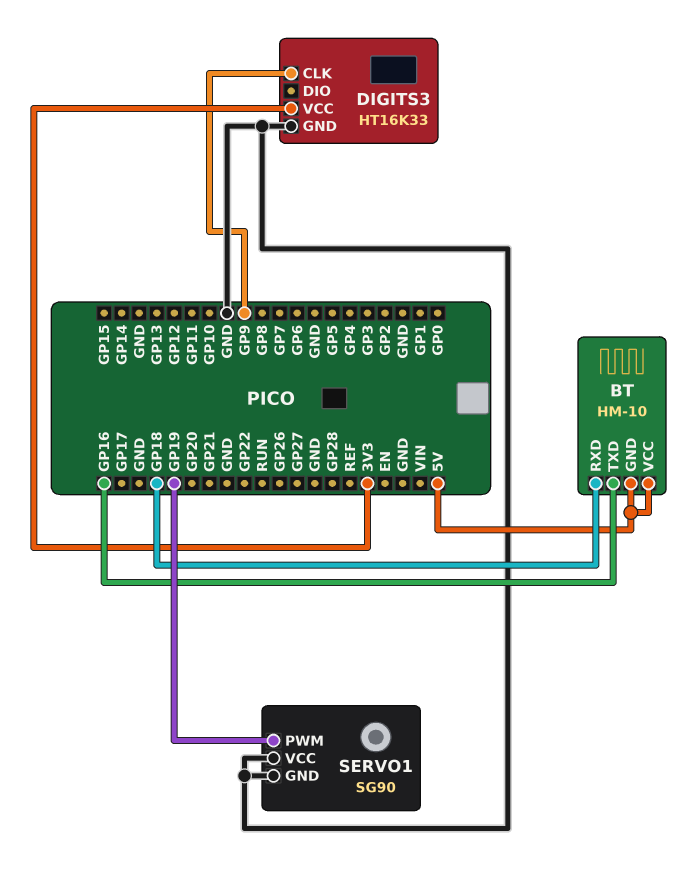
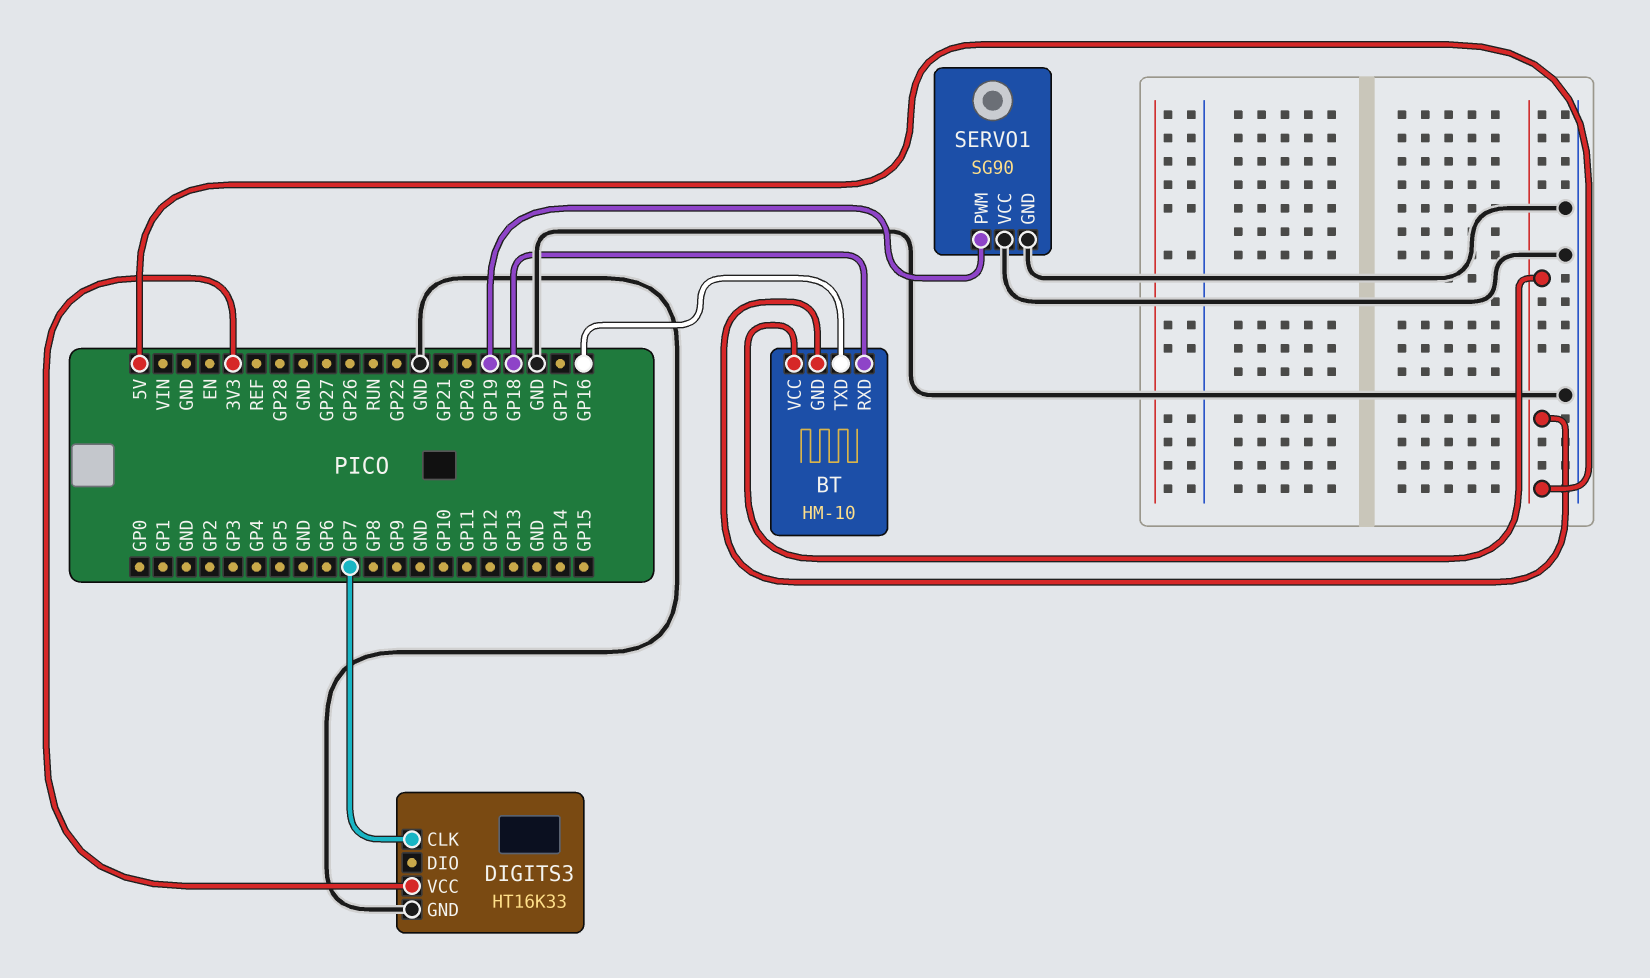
DIGITS3 pin CLK: GP9 -> GP7

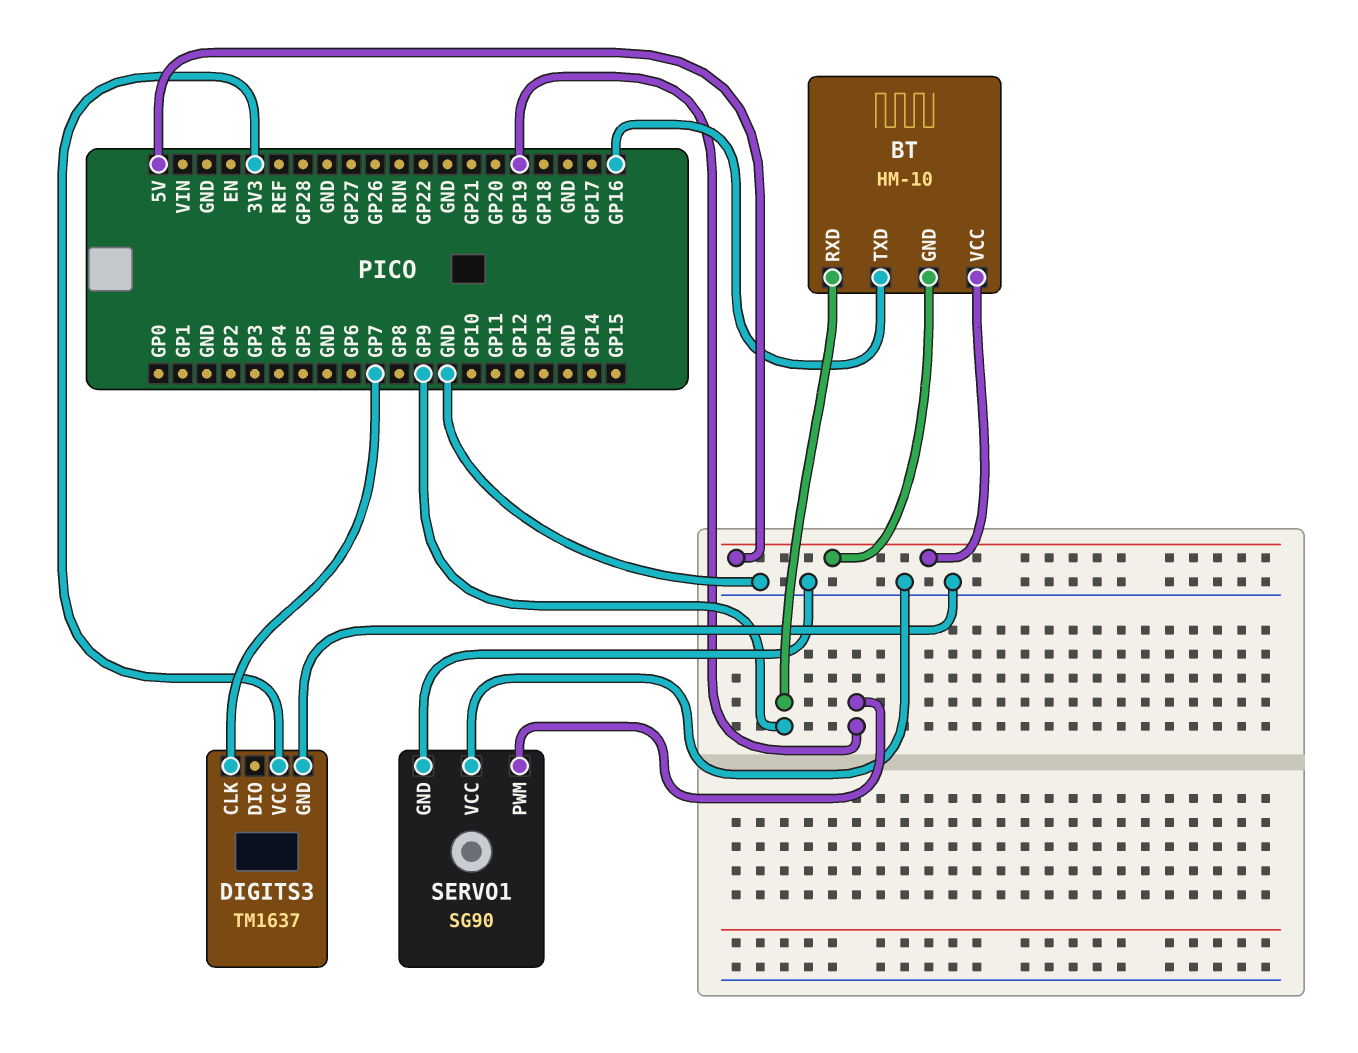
BT pin RXD: GP18 -> GP9
DIGITS3: HT16K33 -> TM1637

